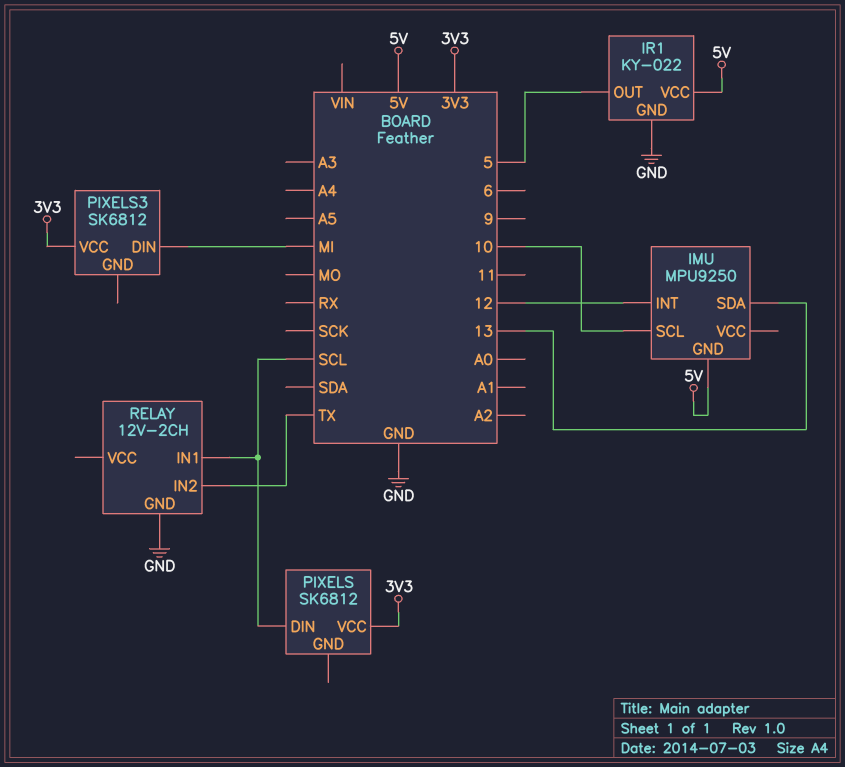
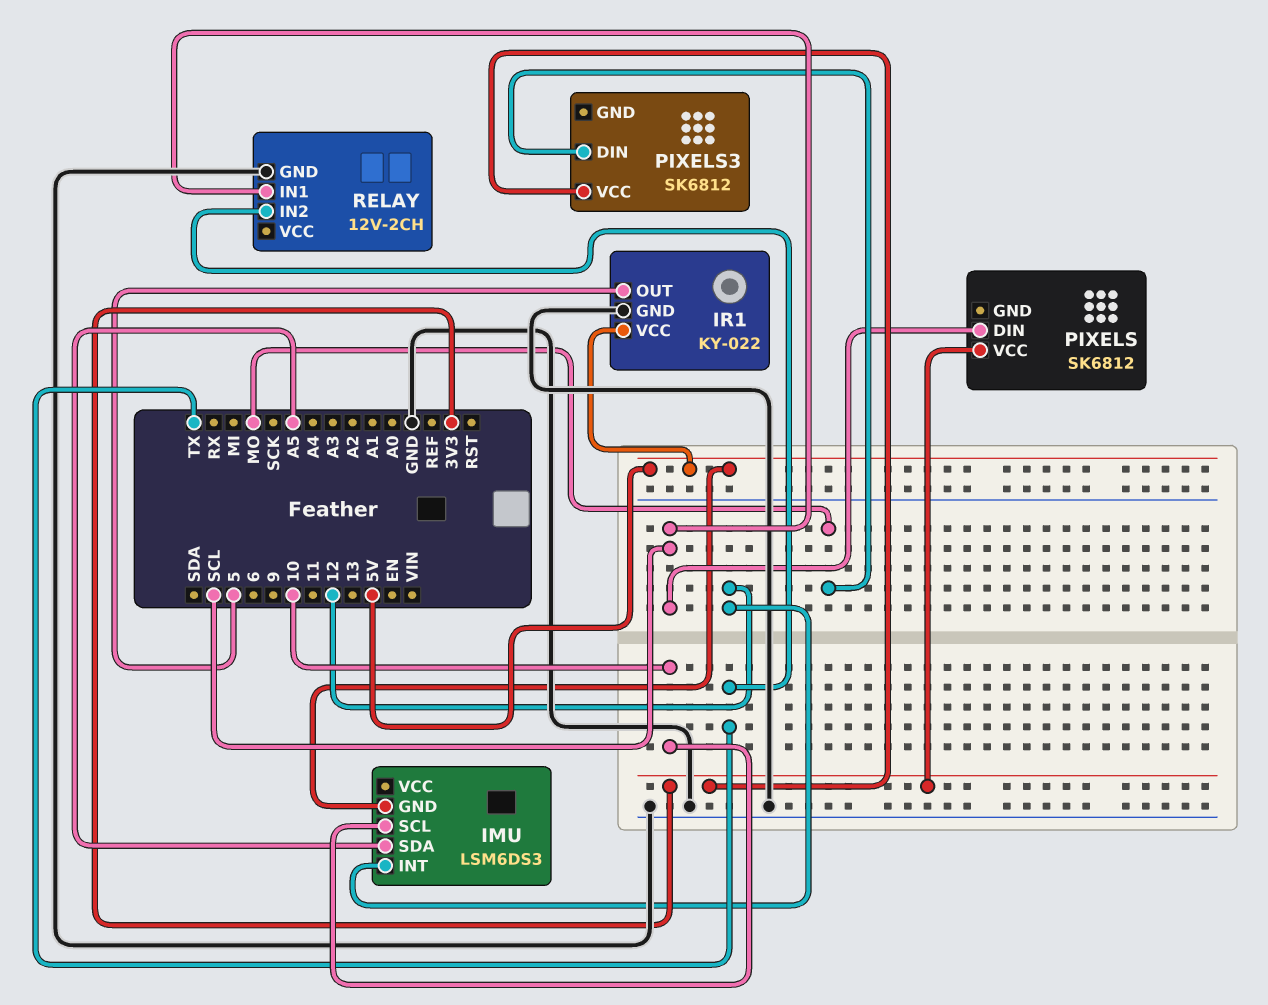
IMU: MPU9250 -> LSM6DS3
IMU pin SDA: 13 -> A5
PIXELS3 pin DIN: MI -> MO

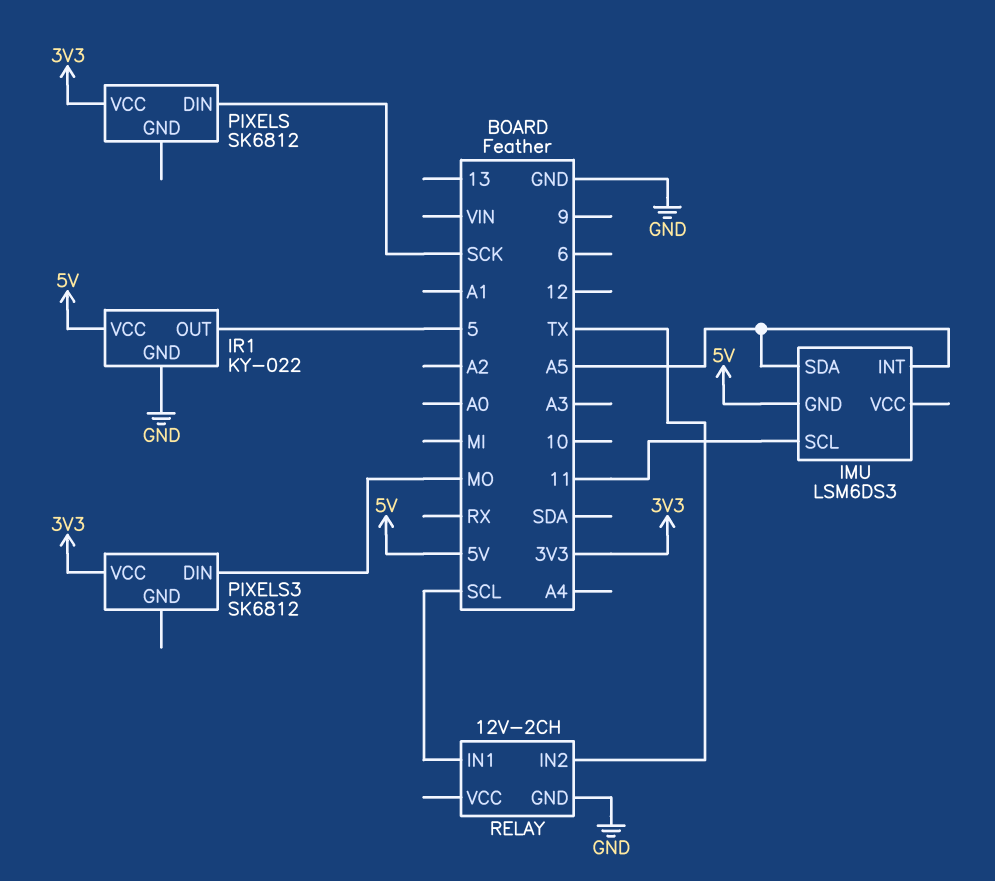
IMU pin INT: 12 -> A5
IMU pin SCL: 10 -> 11
PIXELS pin DIN: SCL -> SCK

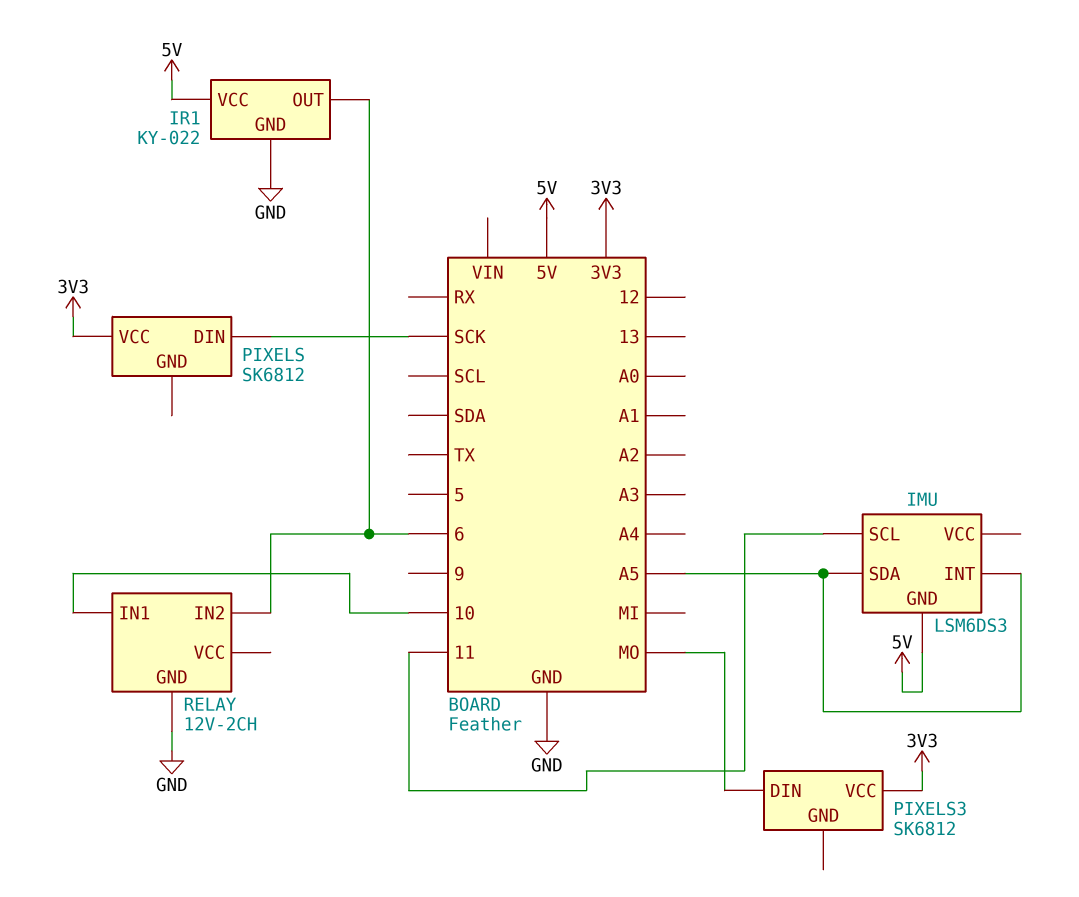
IR1 pin OUT: 5 -> 6
RELAY pin IN1: SCL -> 10
RELAY pin IN2: TX -> 6

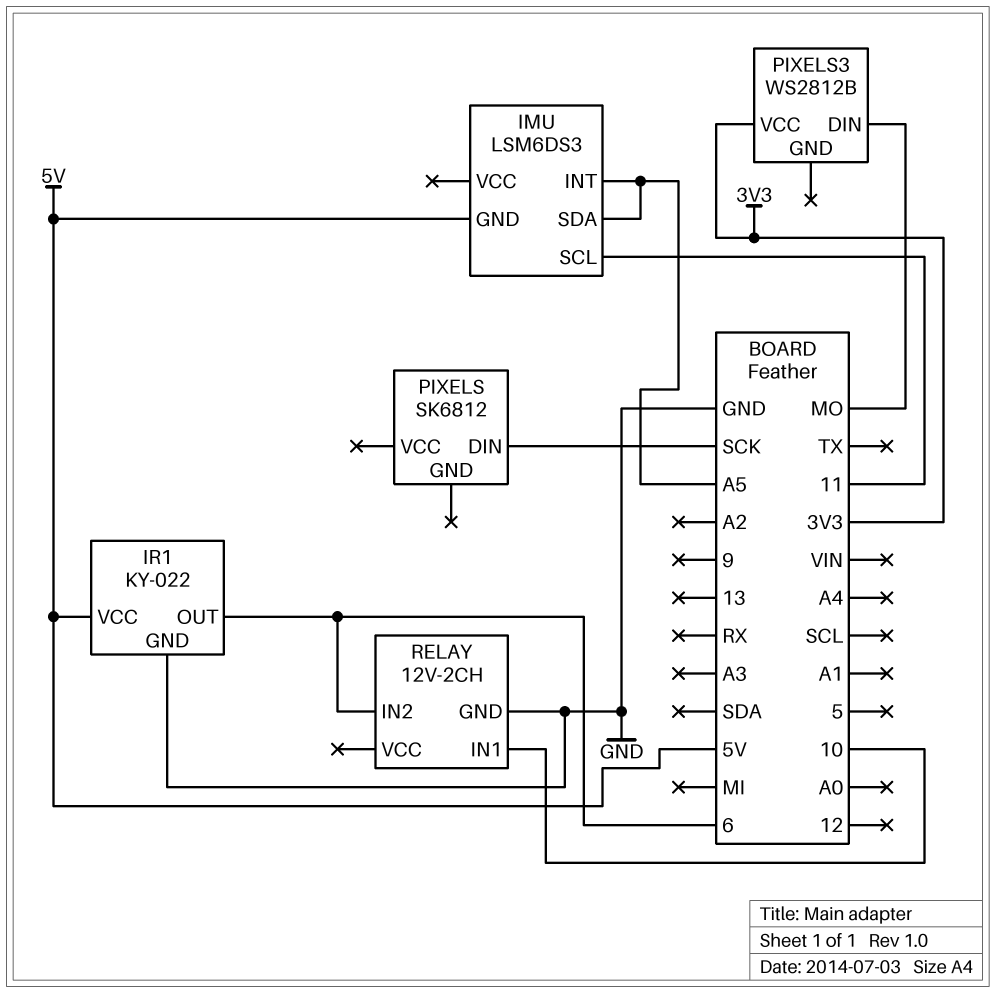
PIXELS pin VCC: 3V3 -> none
PIXELS3: SK6812 -> WS2812B

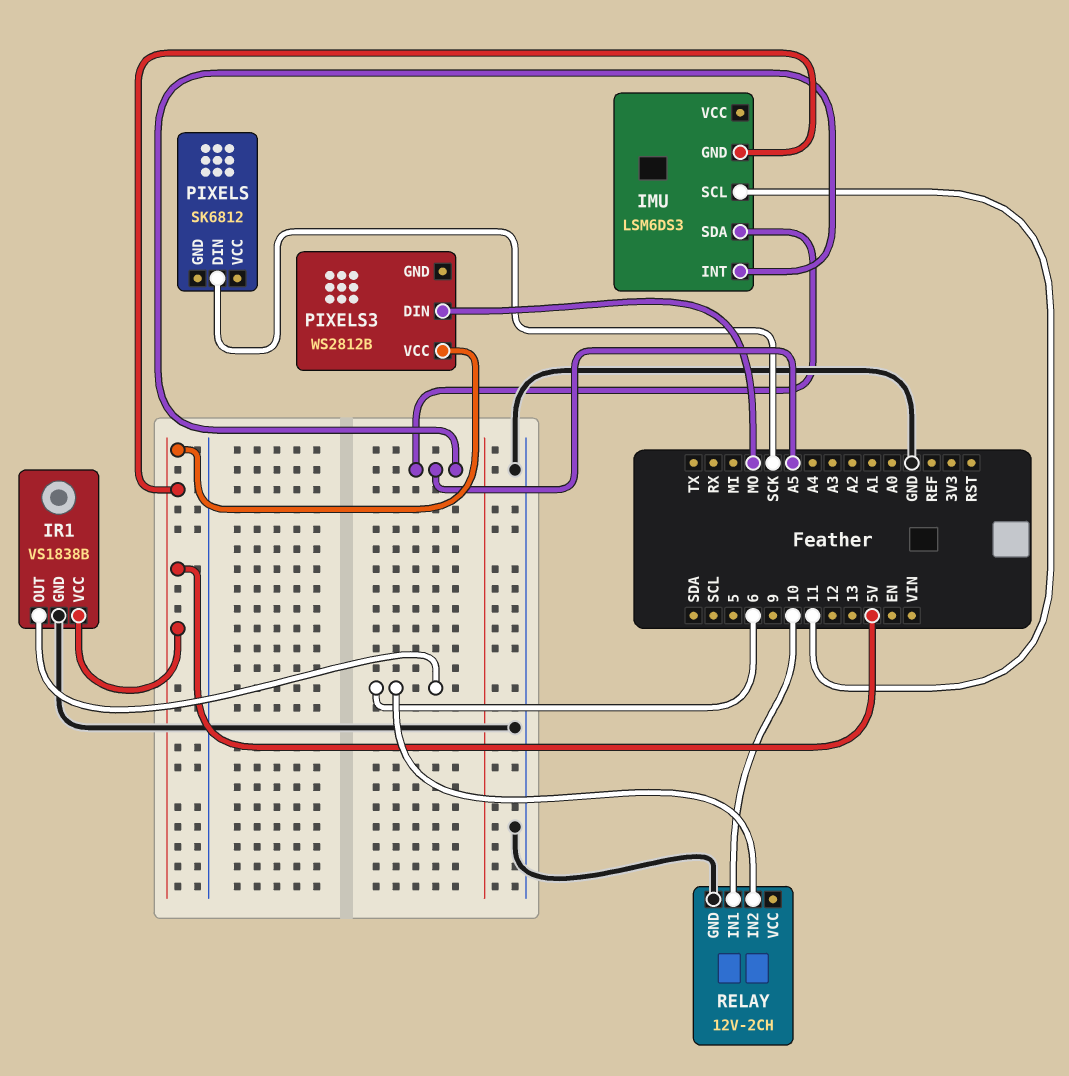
IR1: KY-022 -> VS1838B
PIXELS3 pin VCC: 3V3 -> 5V

